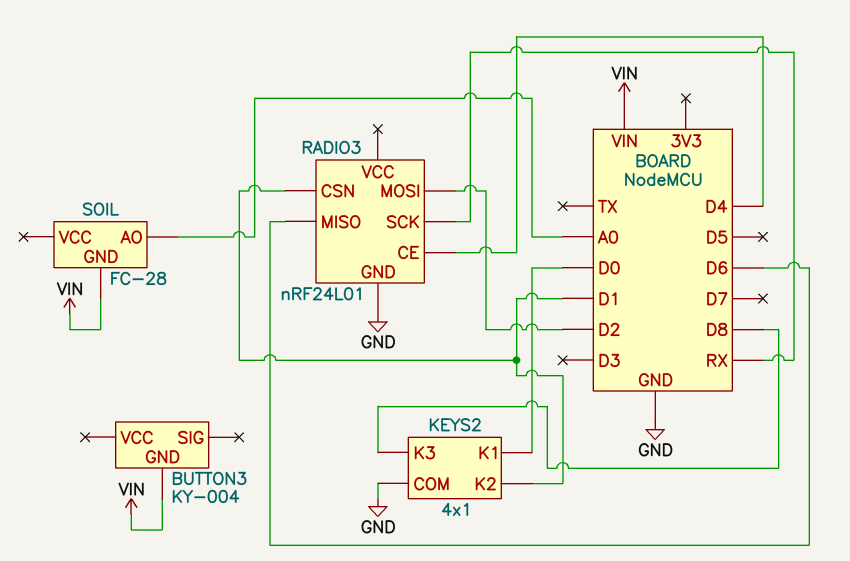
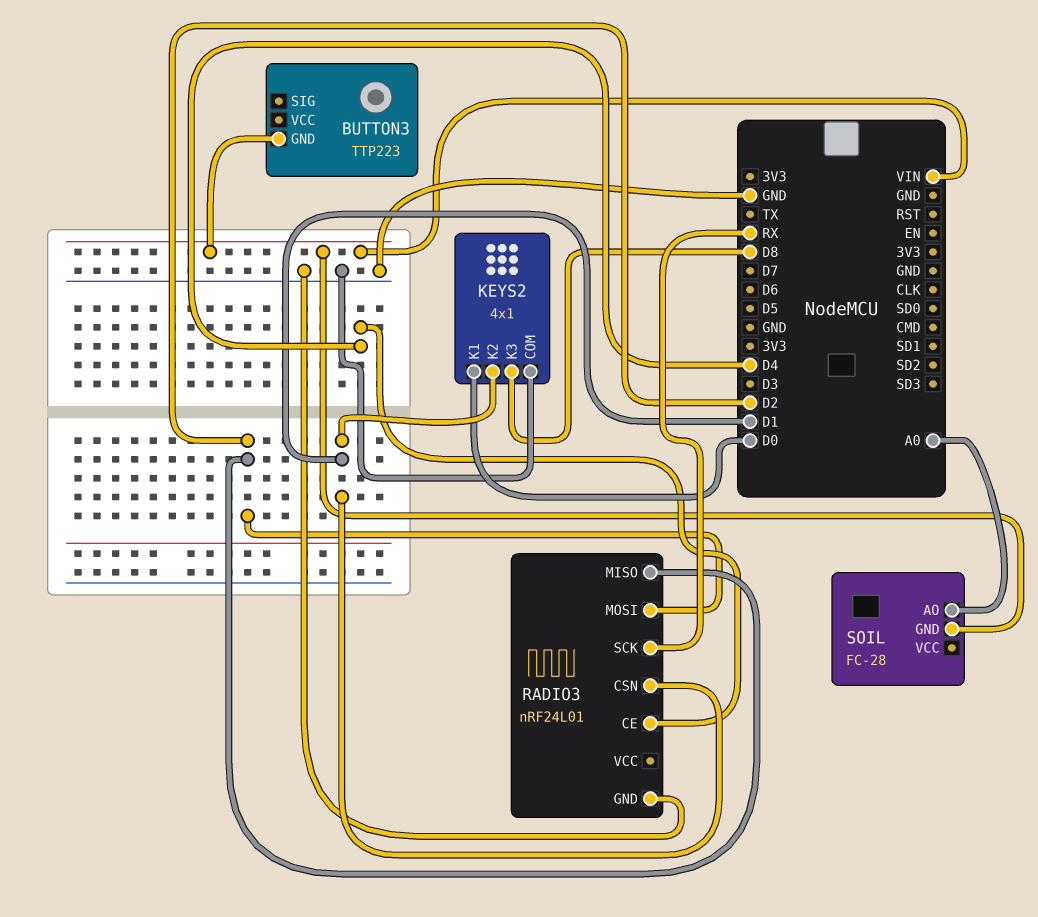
BUTTON3: KY-004 -> TTP223
RADIO3 pin MISO: D6 -> D2

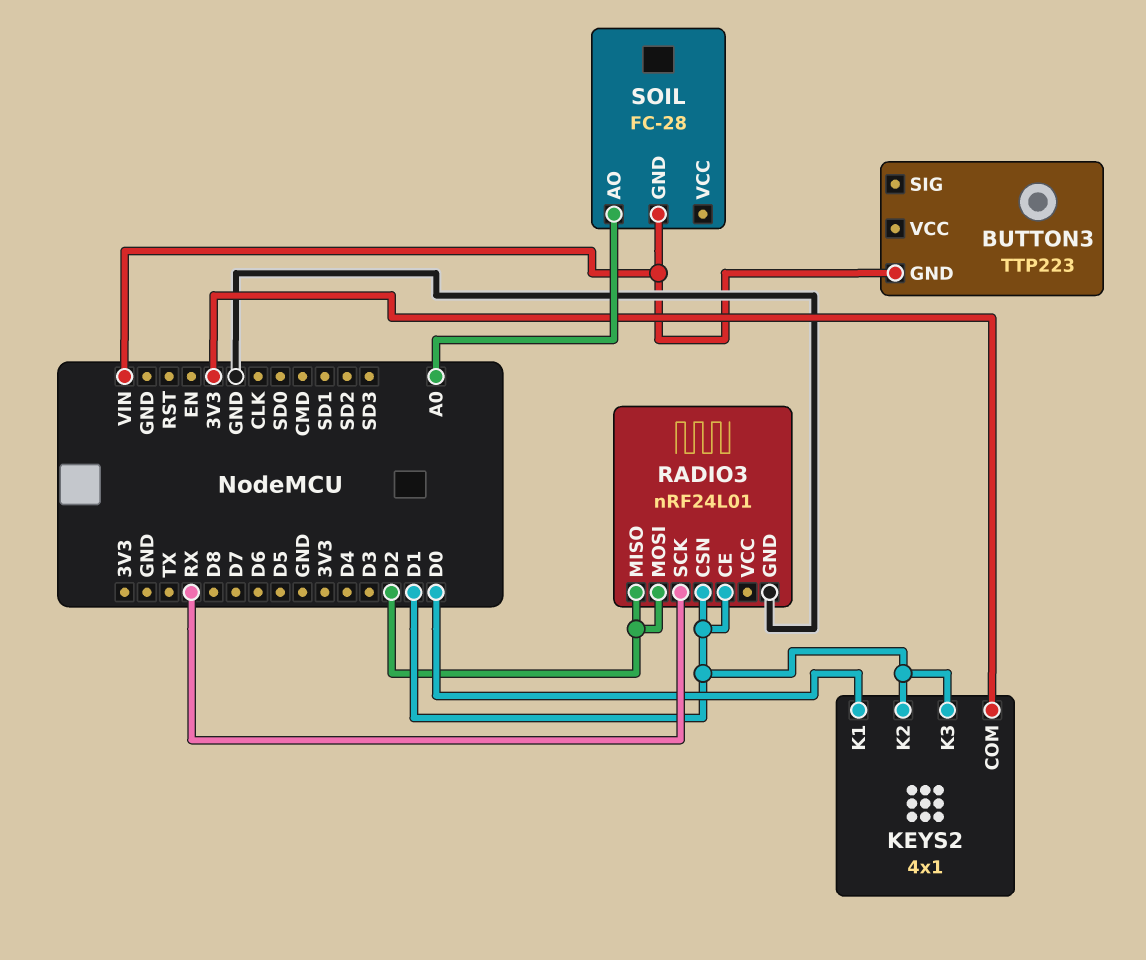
KEYS2 pin COM: GND -> 3V3
KEYS2 pin K3: D8 -> D1
RADIO3 pin CE: D4 -> D1

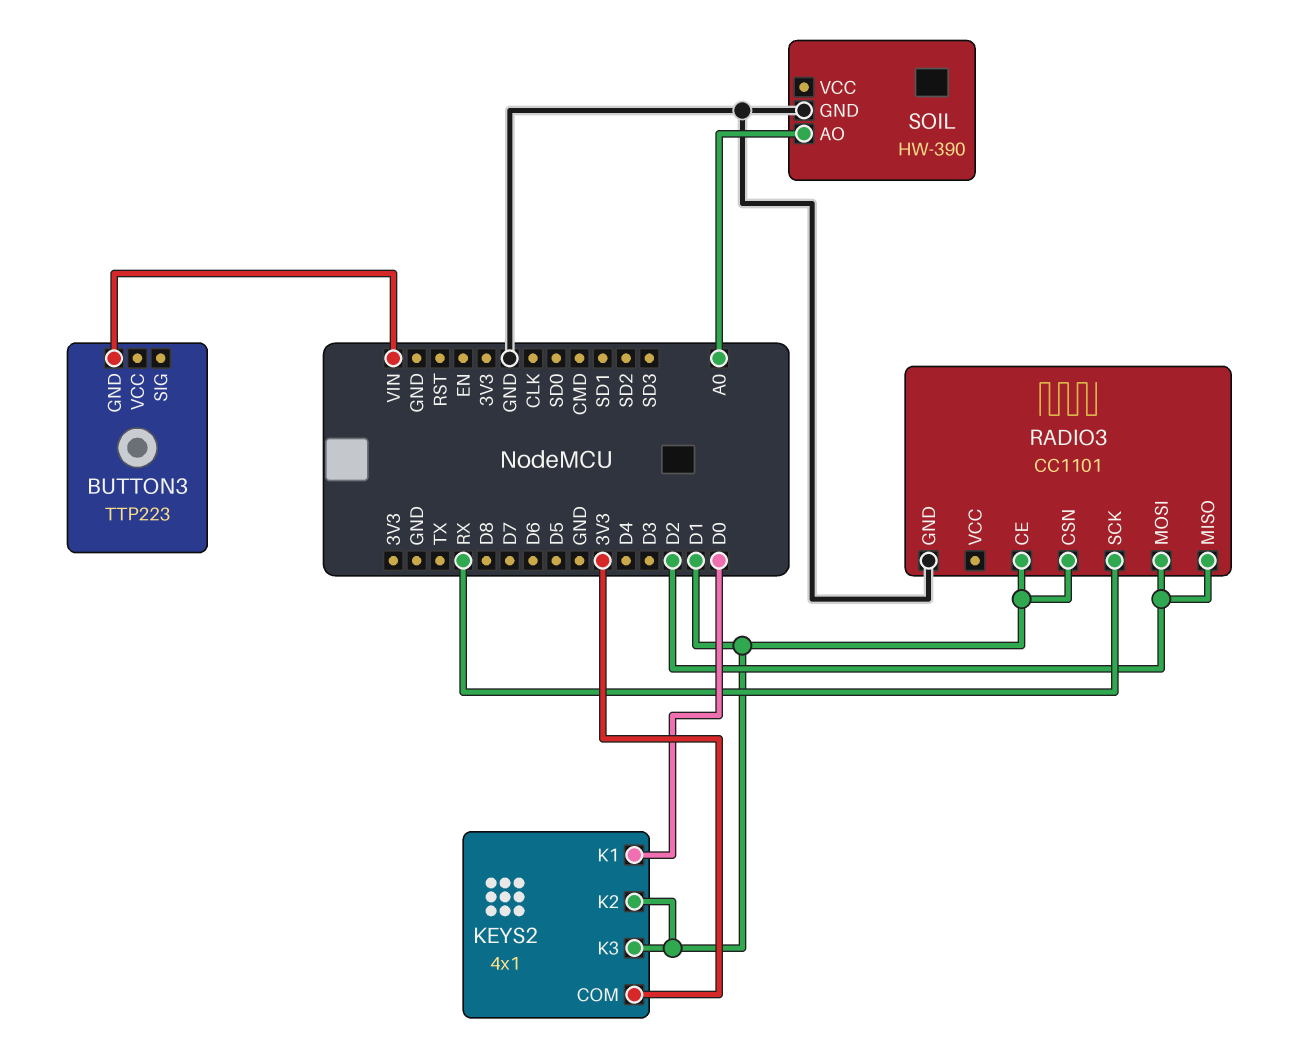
RADIO3: nRF24L01 -> CC1101
SOIL: FC-28 -> HW-390
SOIL pin GND: VIN -> GND

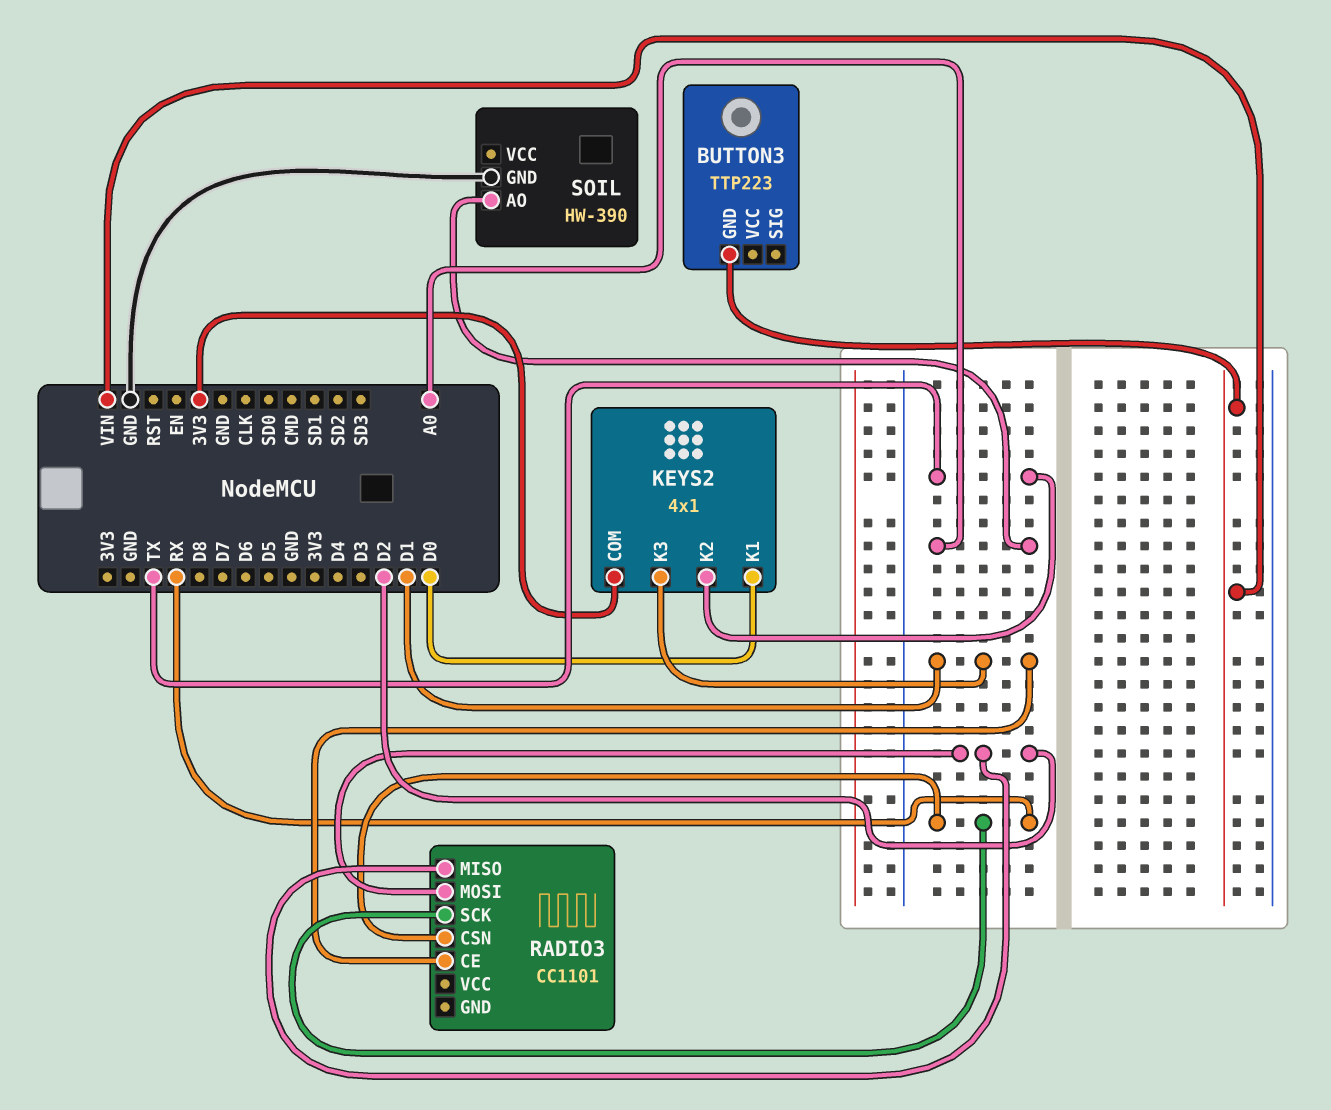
KEYS2 pin K2: D1 -> TX
RADIO3 pin CSN: D1 -> RX
RADIO3 pin GND: GND -> none

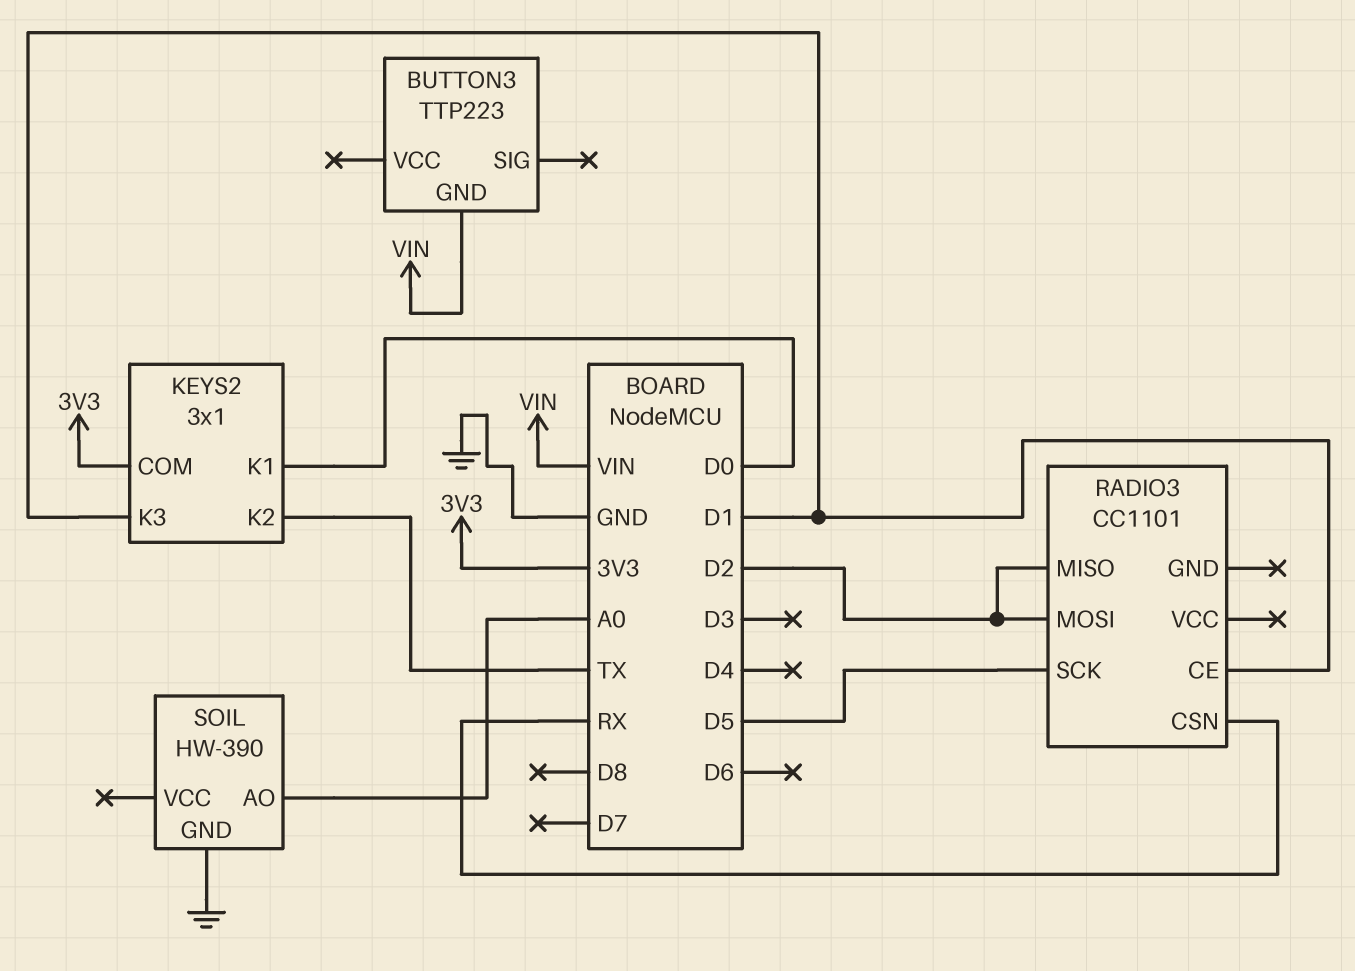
KEYS2: 4x1 -> 3x1
RADIO3 pin SCK: RX -> D5

